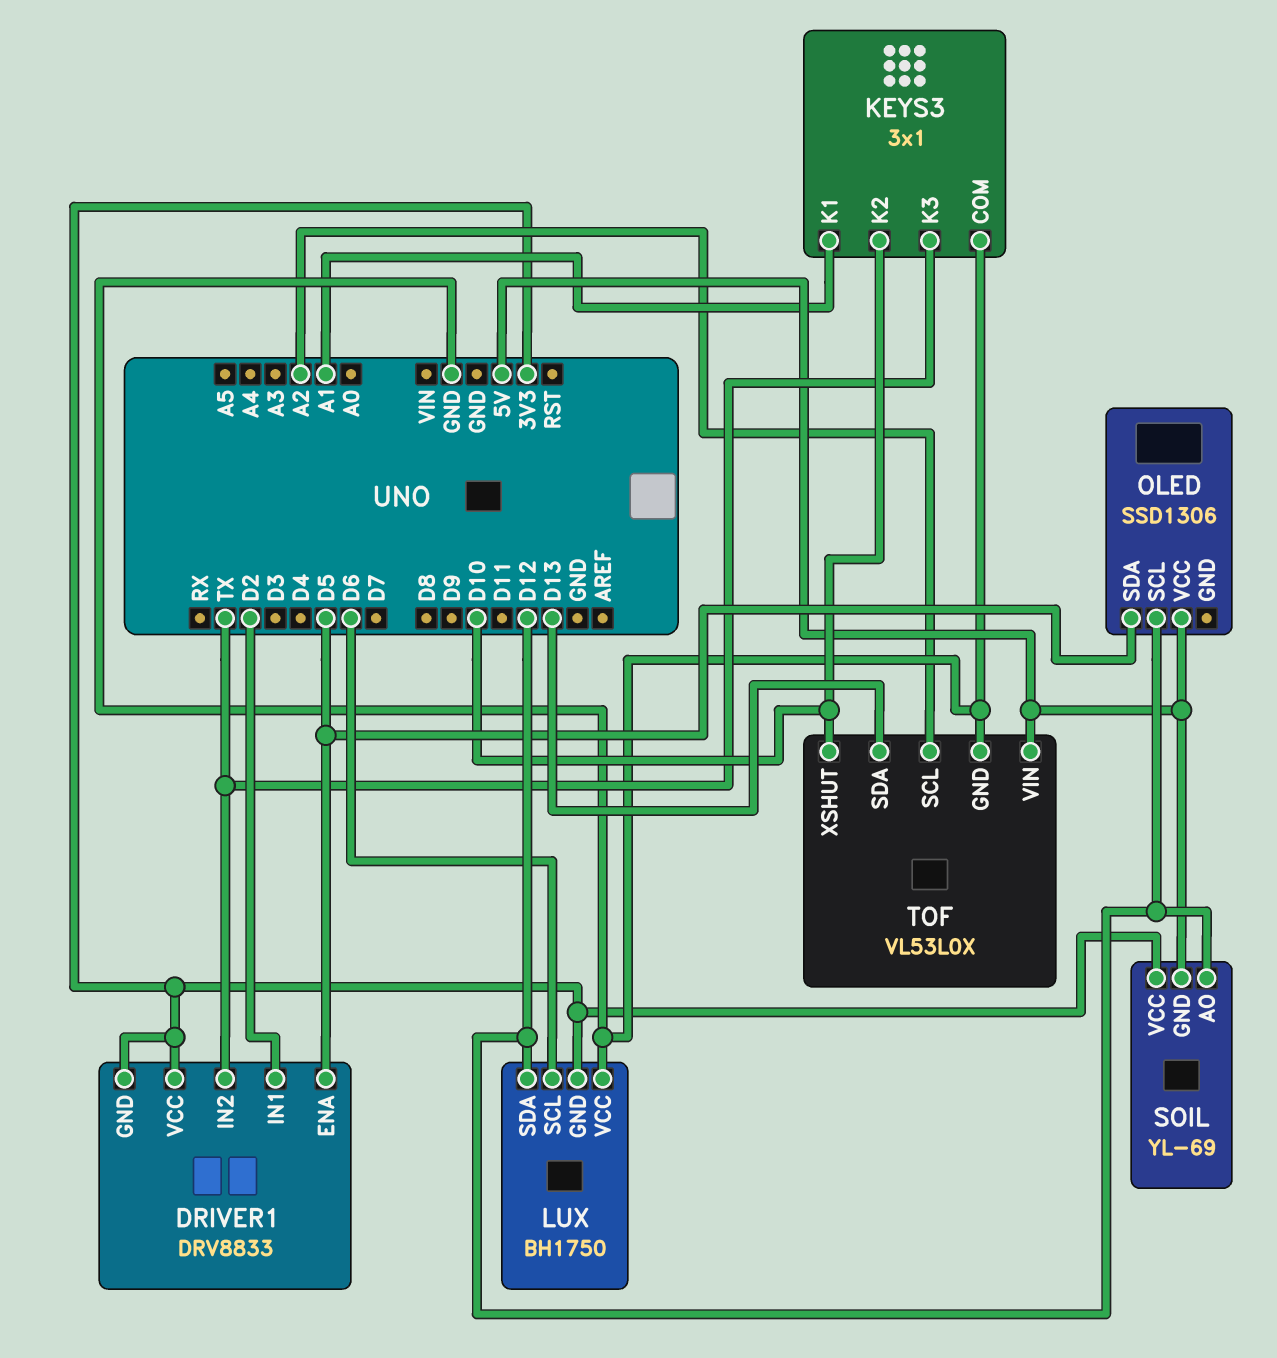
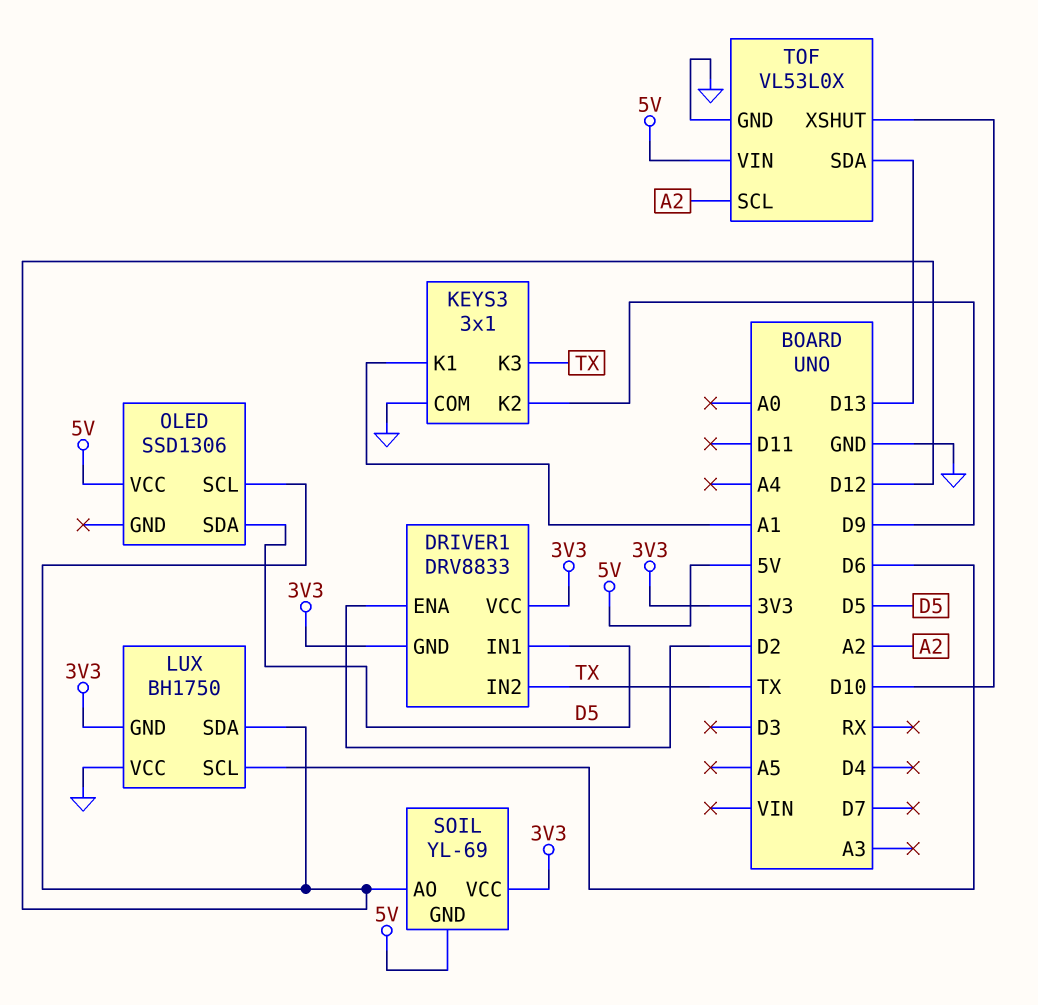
DRIVER1 pin ENA: D5 -> D2
DRIVER1 pin IN1: D2 -> D5
KEYS3 pin K2: D10 -> D9

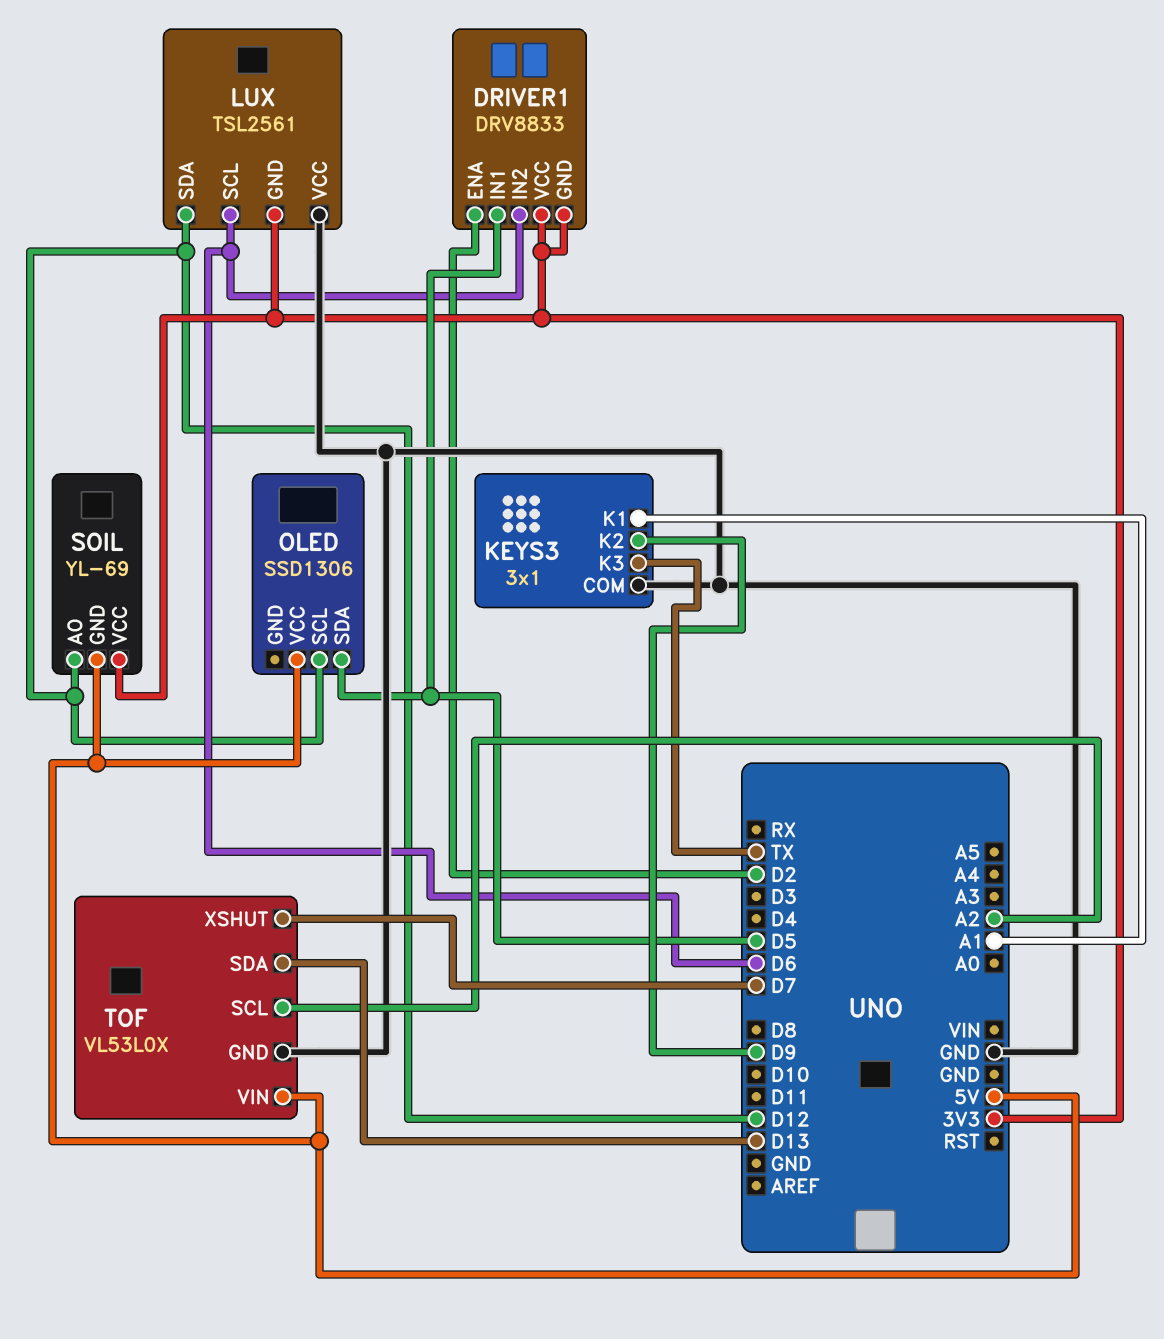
DRIVER1 pin IN2: TX -> D6
LUX: BH1750 -> TSL2561
TOF pin XSHUT: D10 -> D7

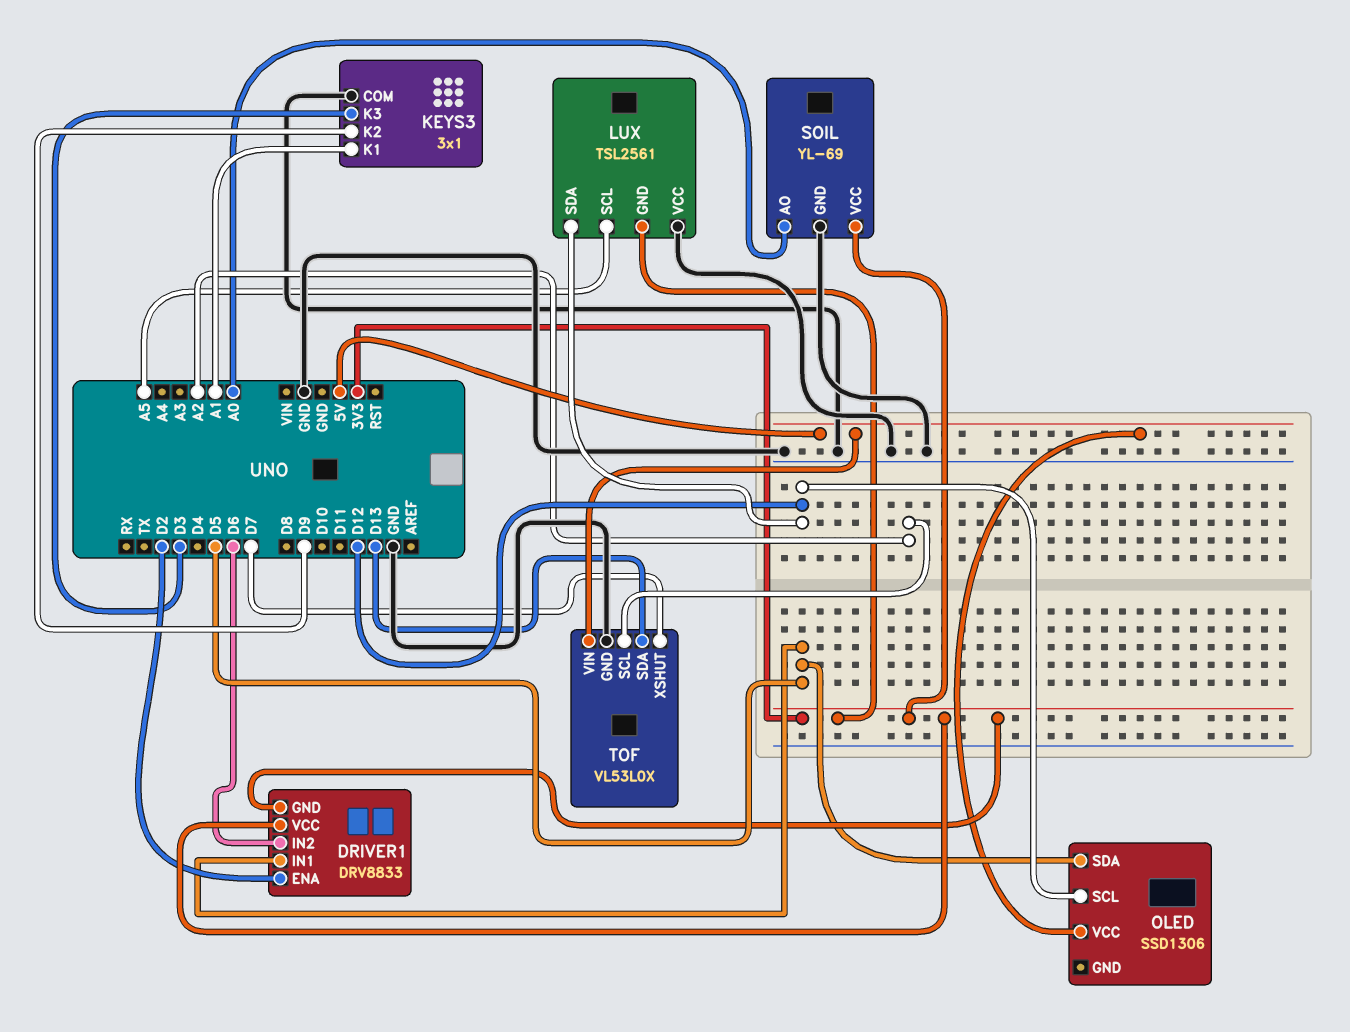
KEYS3 pin K3: TX -> D3
LUX pin SCL: D6 -> A5
SOIL pin AO: D12 -> A0
SOIL pin GND: 5V -> GND

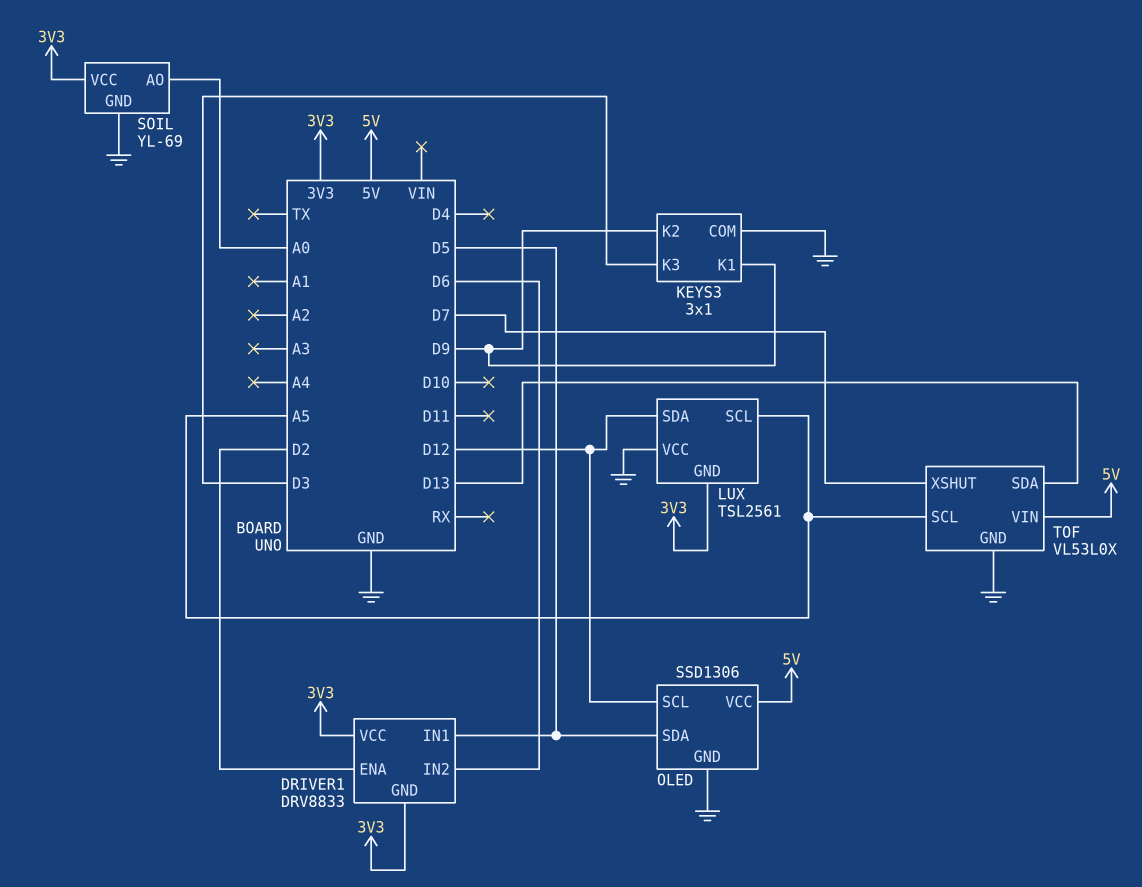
KEYS3 pin K1: A1 -> D9
OLED pin GND: none -> GND
TOF pin SCL: A2 -> A5

